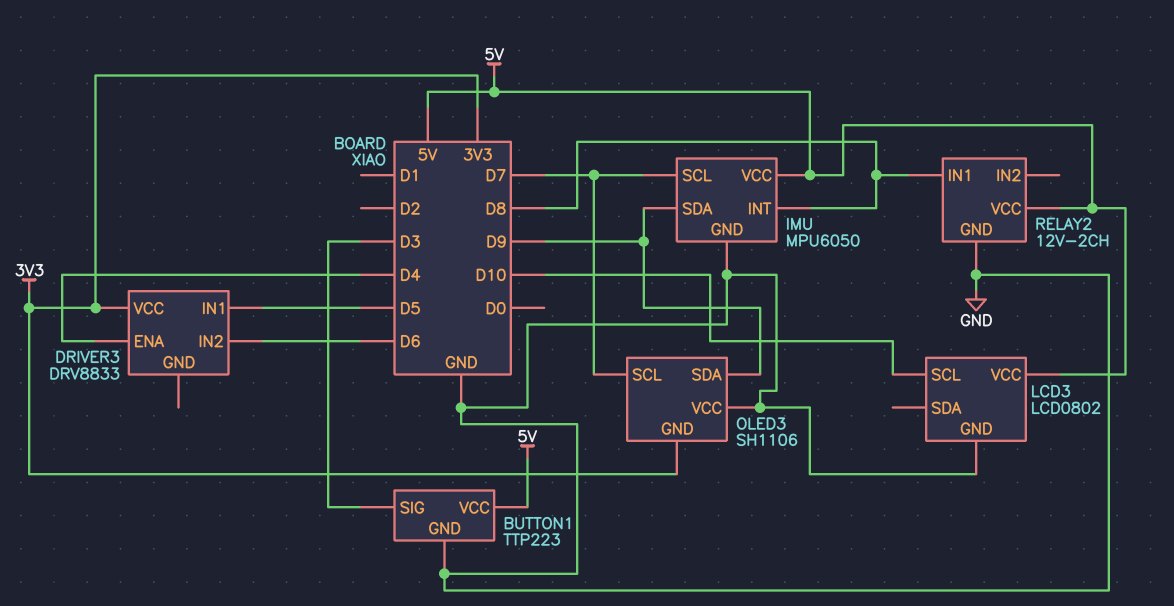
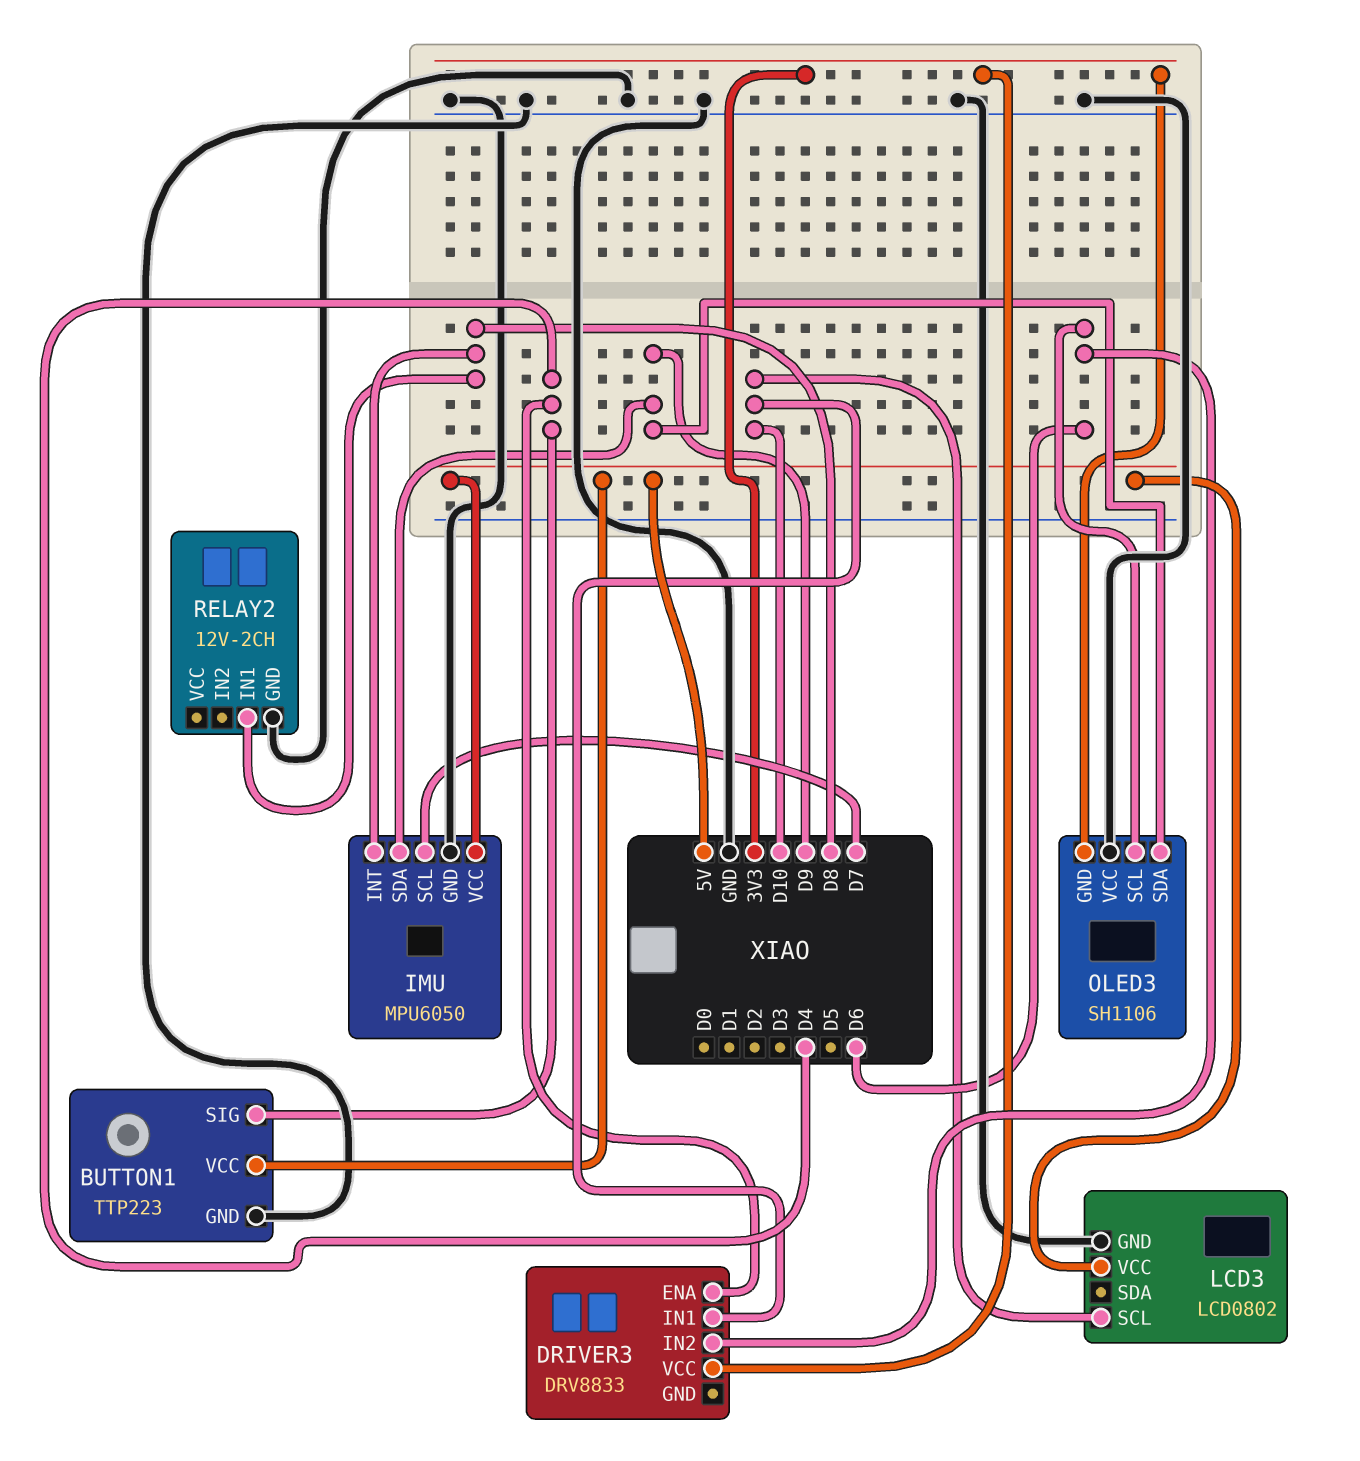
BUTTON1 pin SIG: D3 -> D4
DRIVER3 pin IN1: D5 -> D10
OLED3 pin SCL: D7 -> D6
RELAY2 pin VCC: 5V -> none

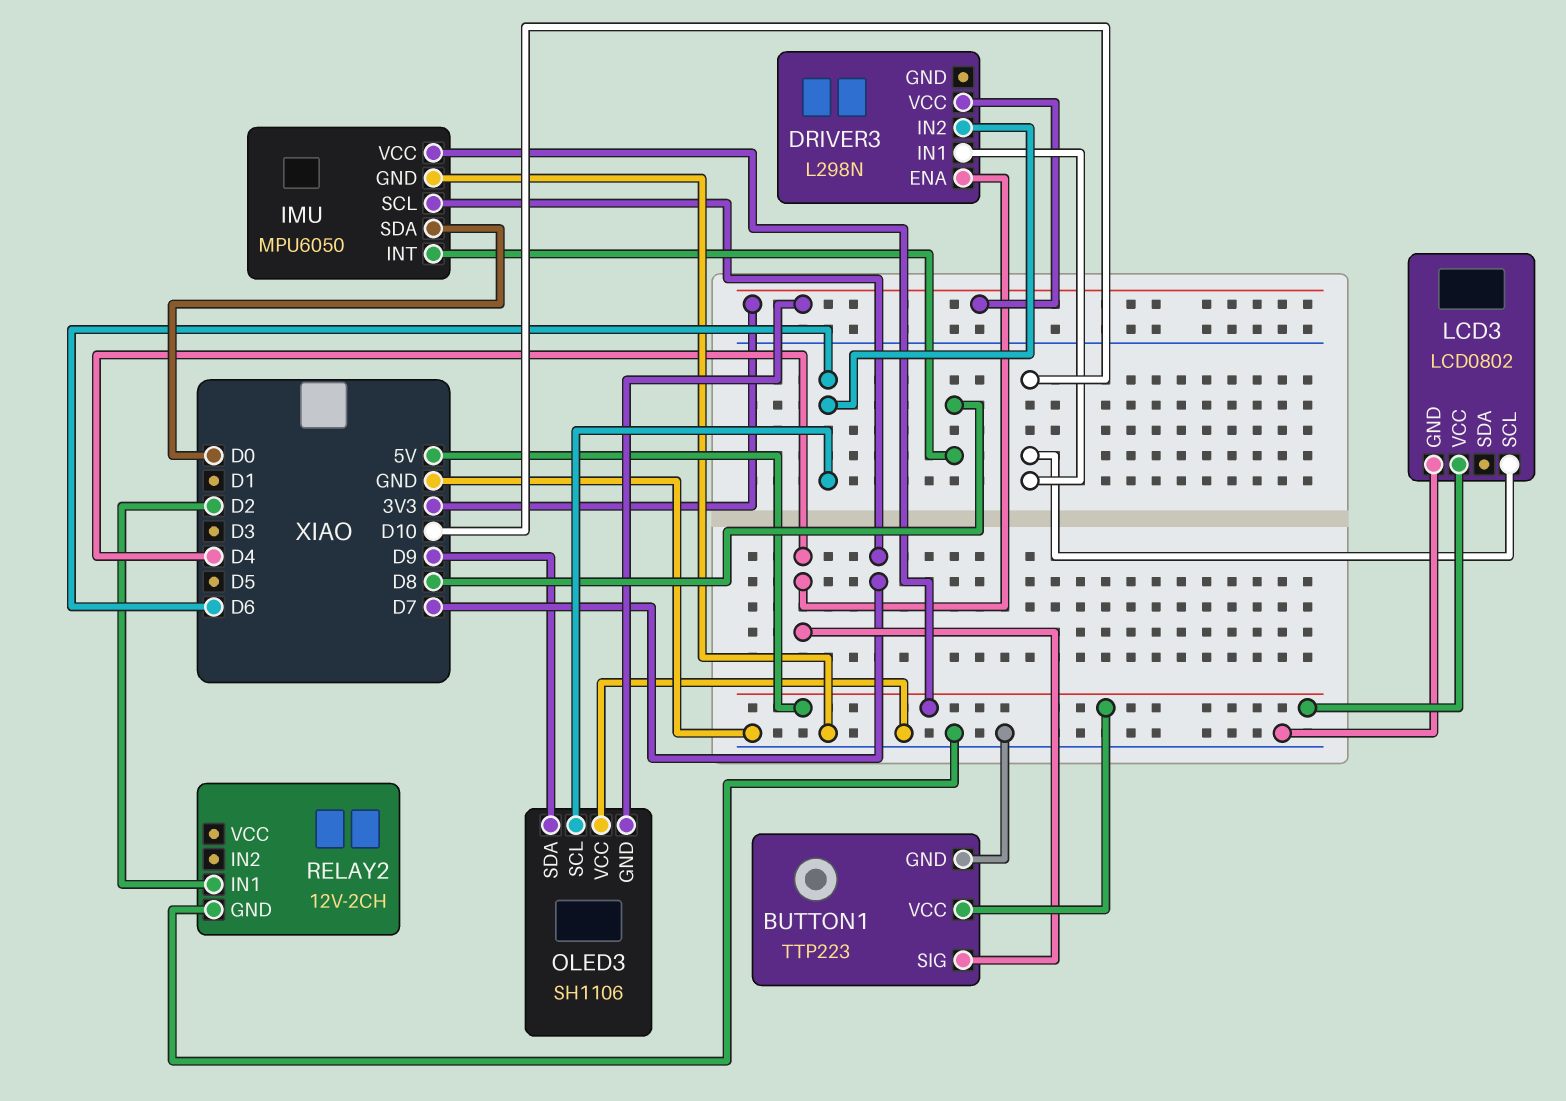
DRIVER3: DRV8833 -> L298N
IMU pin SDA: D9 -> D0
RELAY2 pin IN1: D8 -> D2

